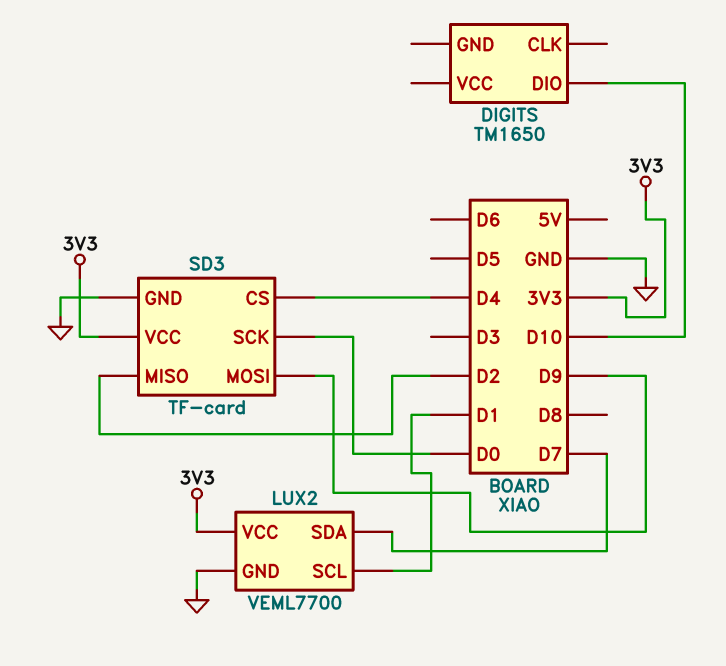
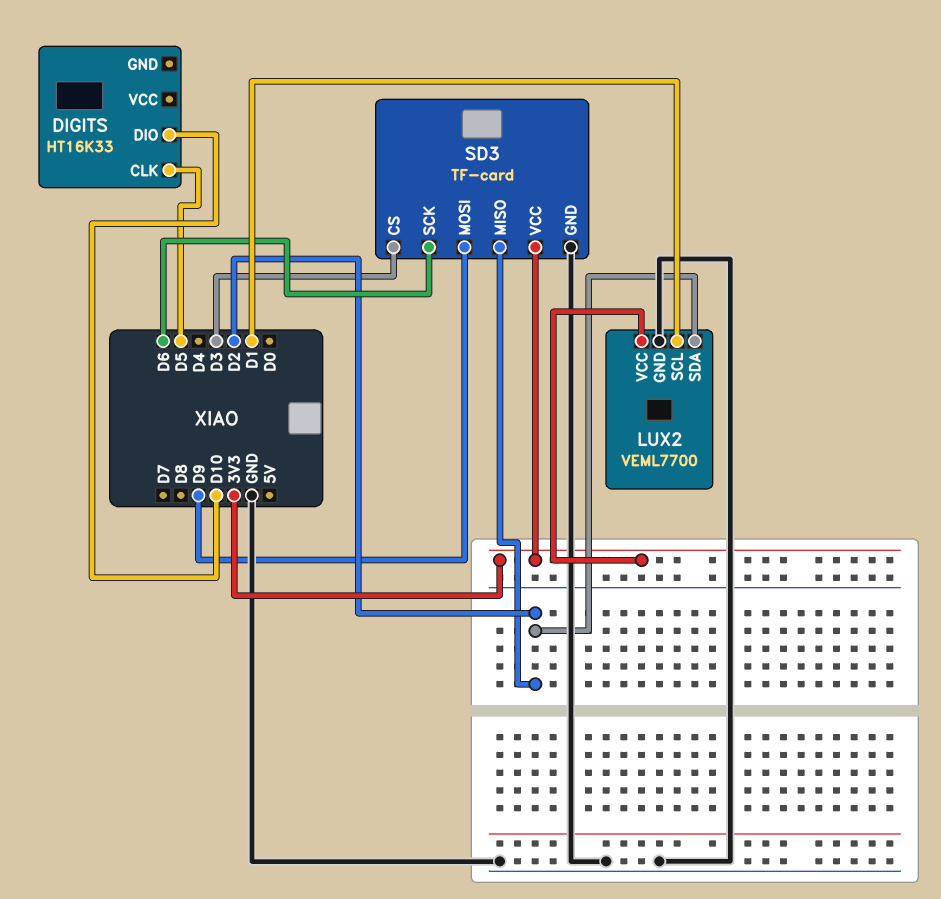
DIGITS: TM1650 -> HT16K33
DIGITS pin CLK: none -> D5
LUX2 pin SDA: D7 -> D2
SD3 pin CS: D4 -> D3
SD3 pin SCK: D0 -> D6

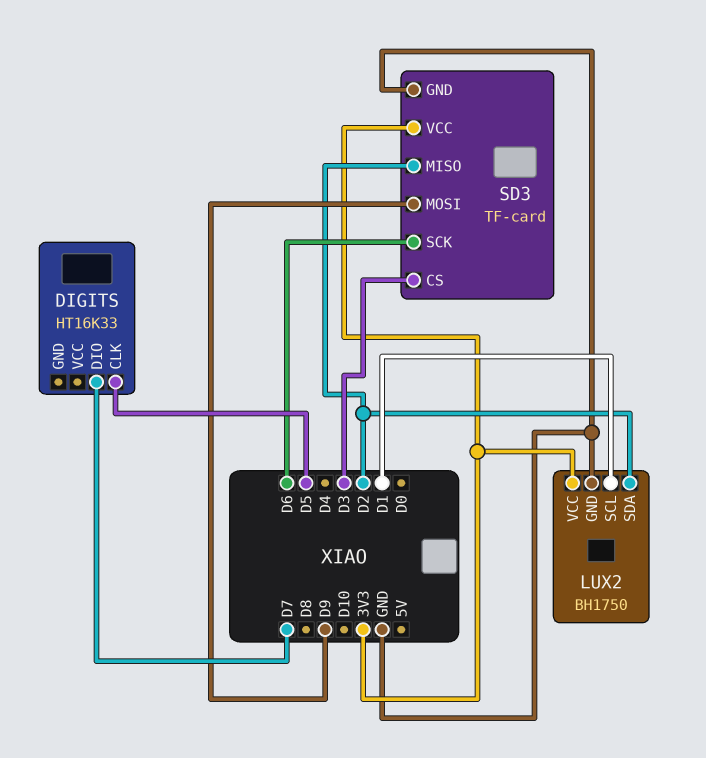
DIGITS pin DIO: D10 -> D7
LUX2: VEML7700 -> BH1750

